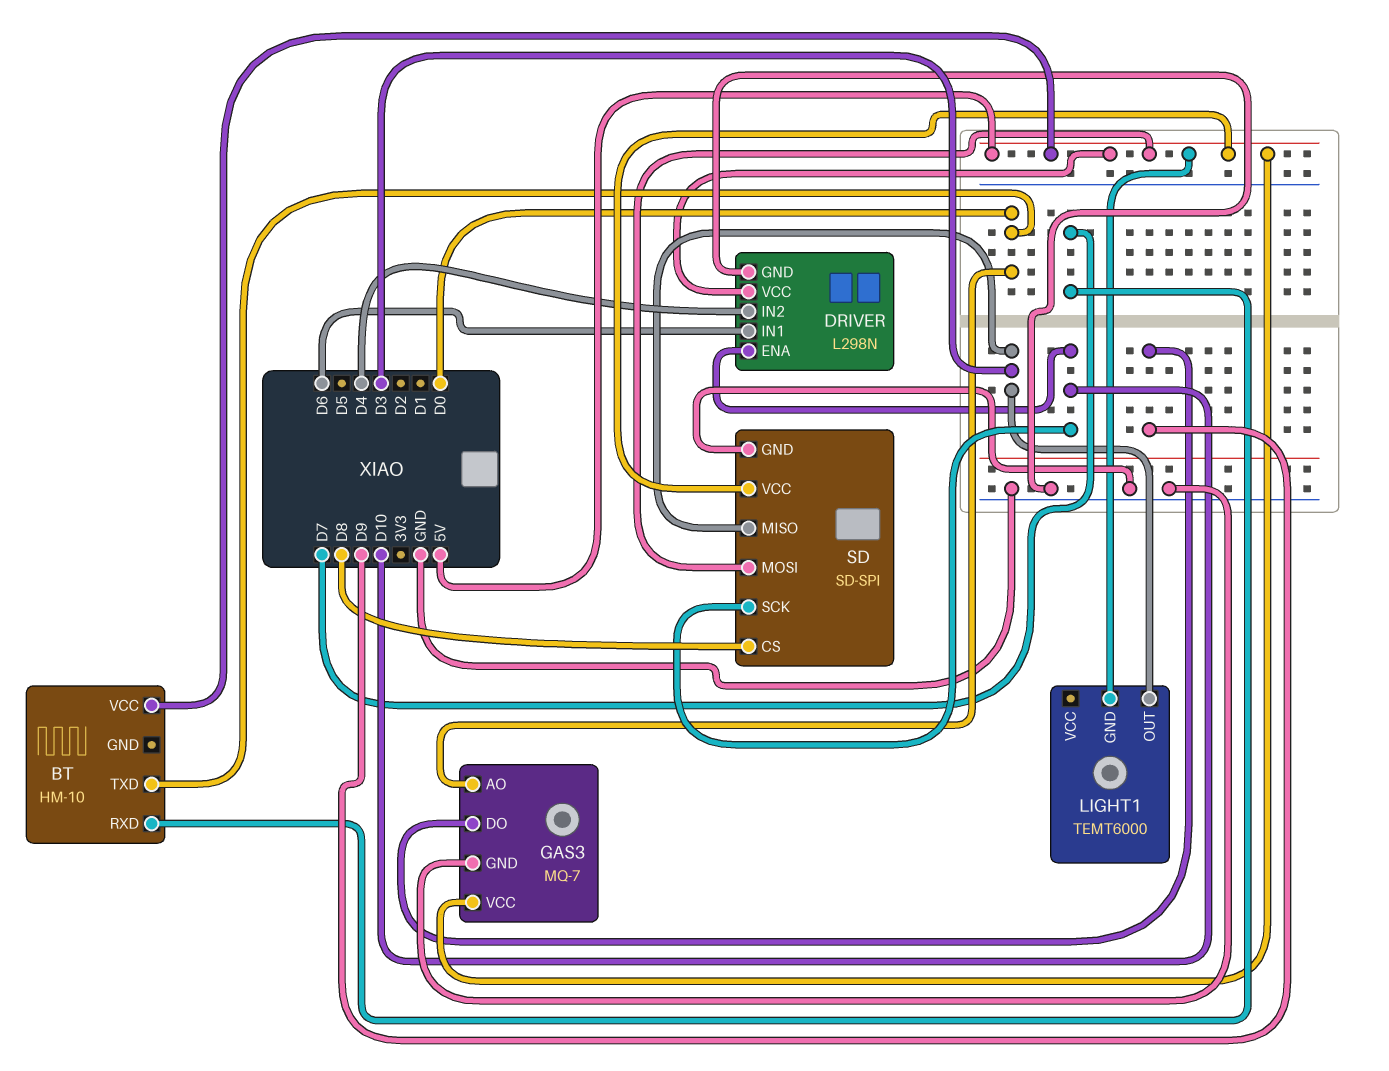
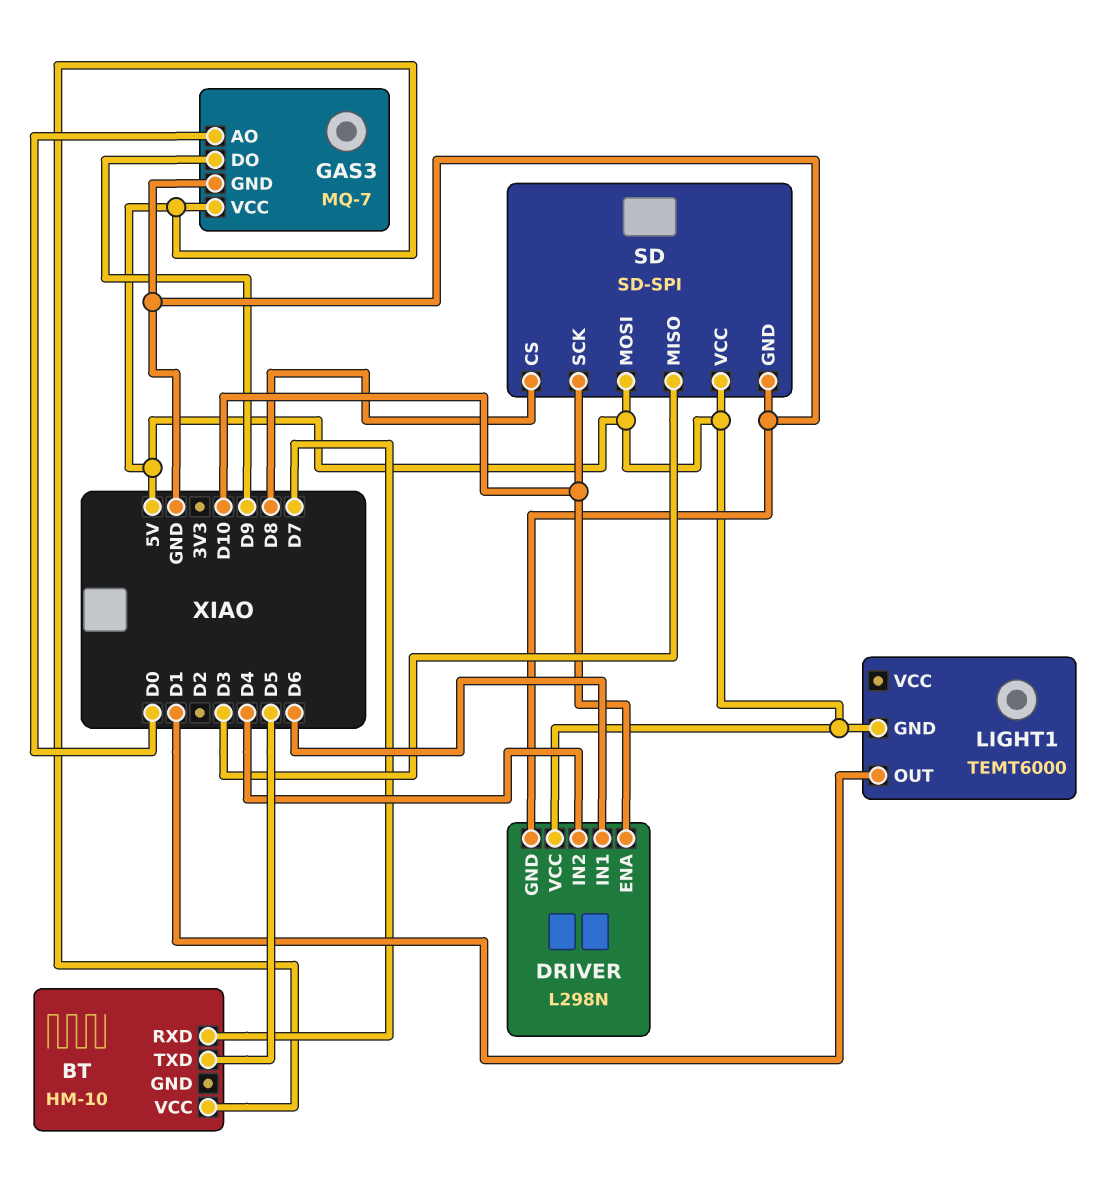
BT pin TXD: D0 -> D5
LIGHT1 pin OUT: D3 -> D1

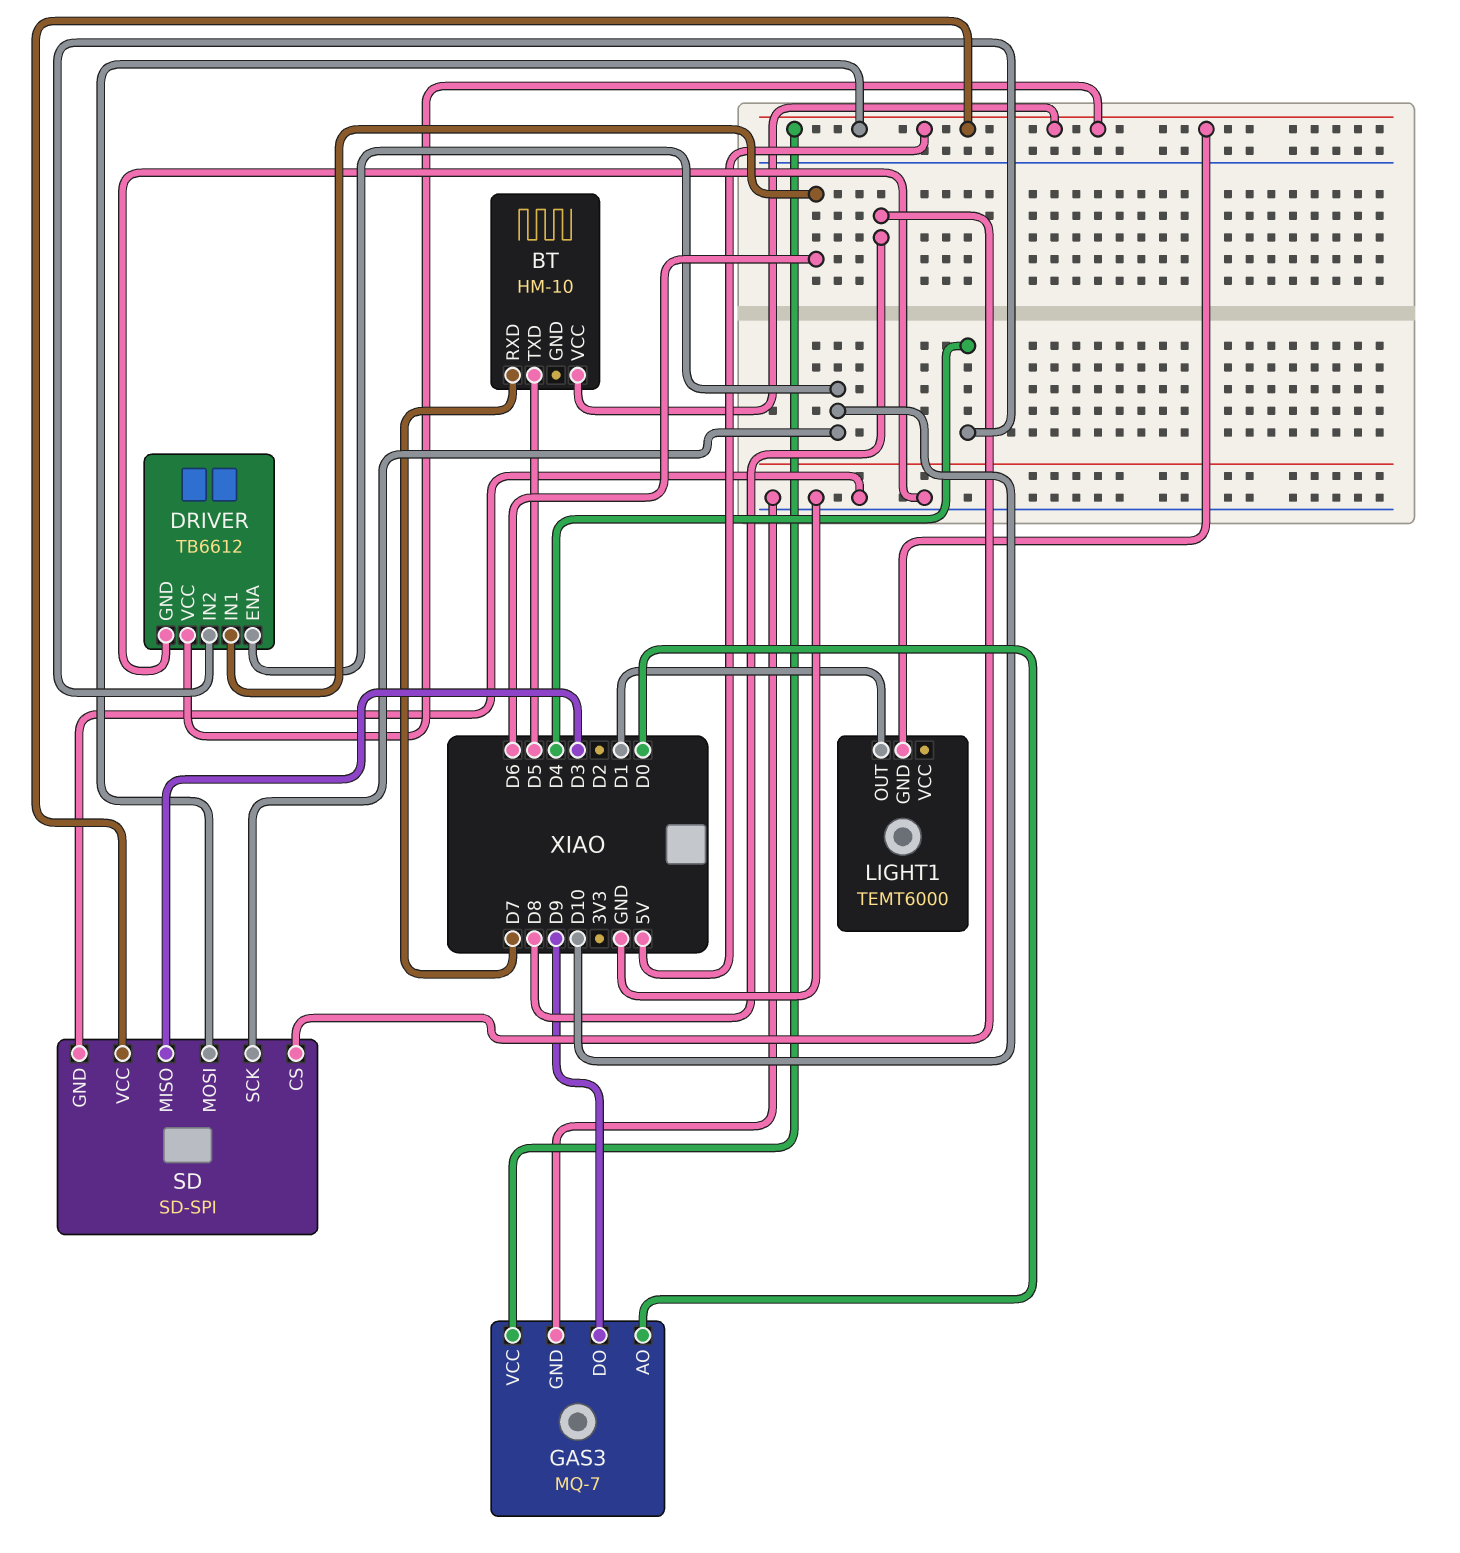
DRIVER: L298N -> TB6612

